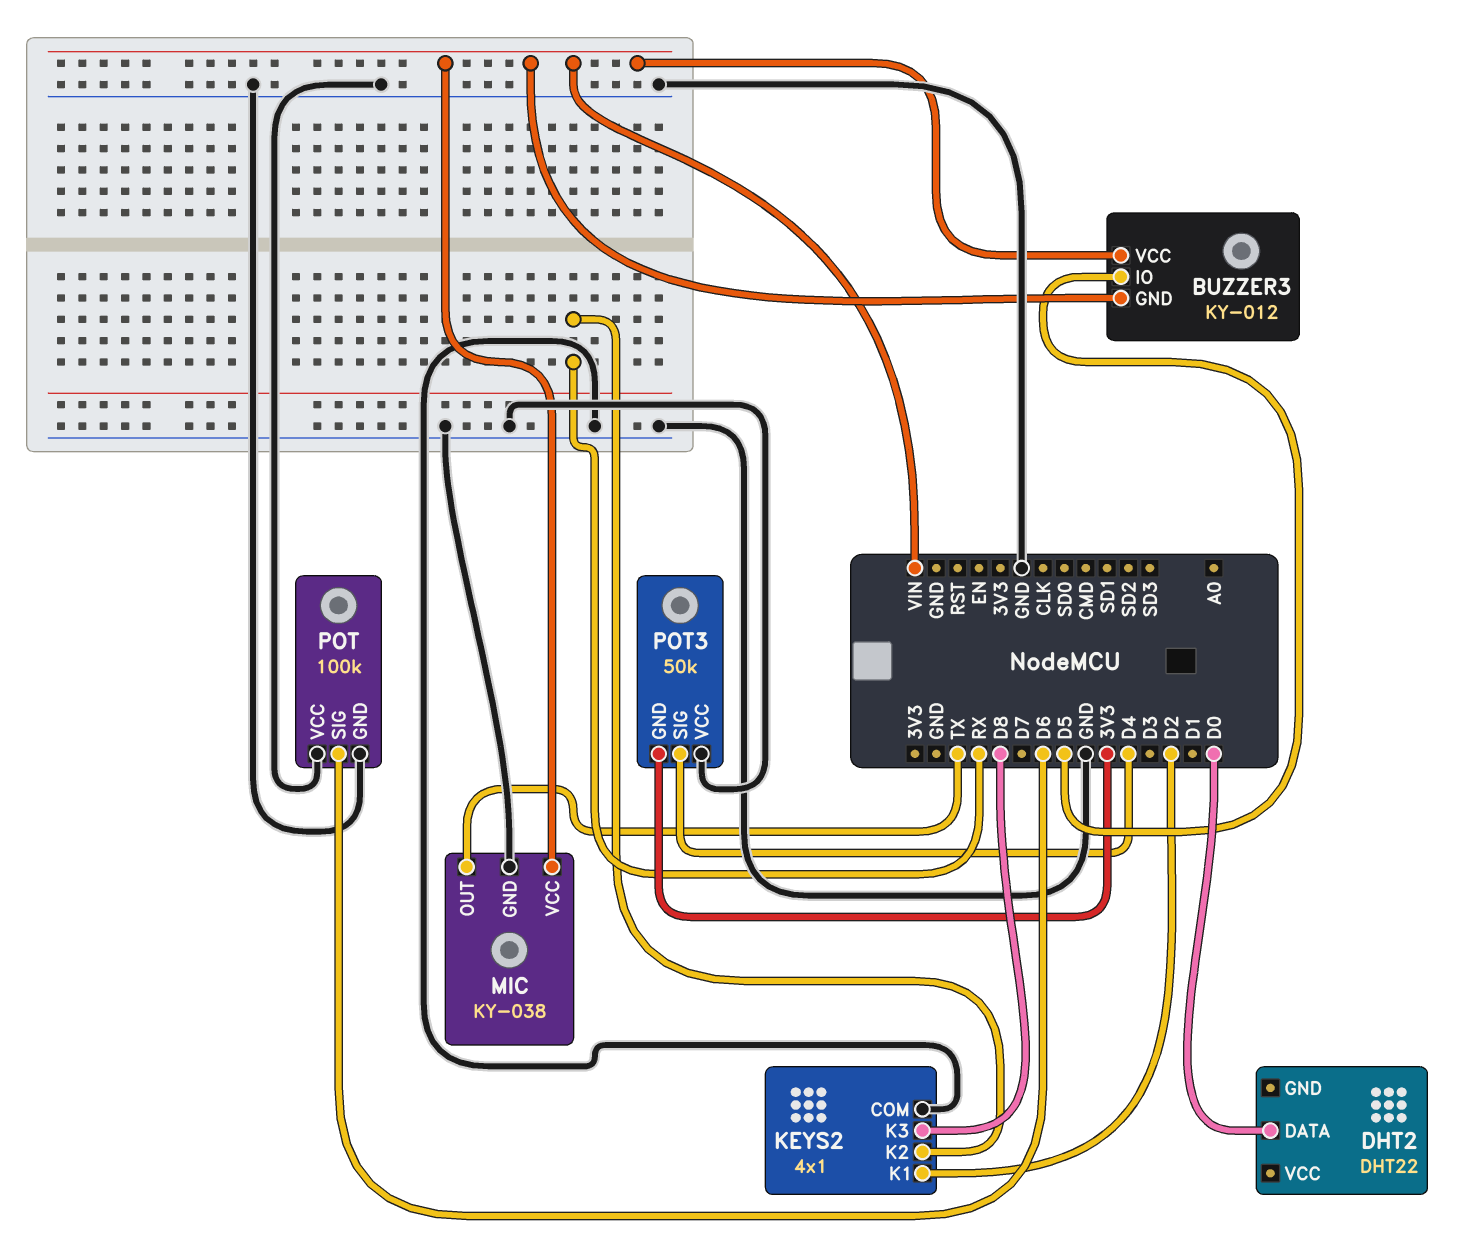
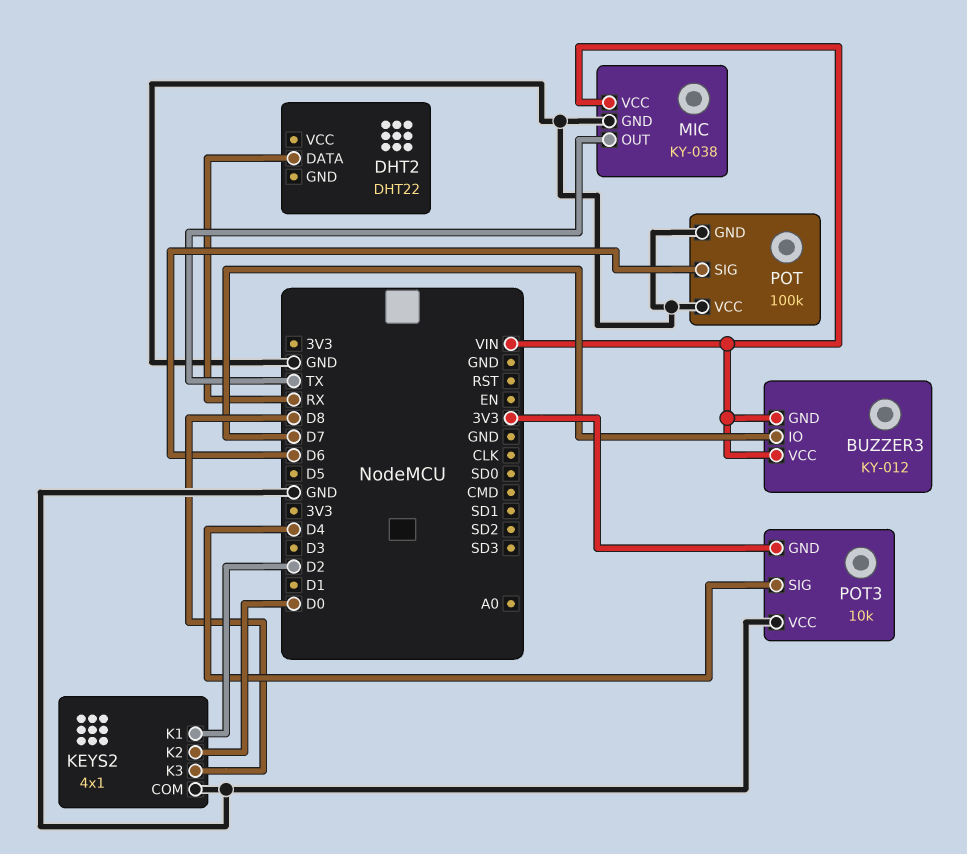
BUZZER3 pin IO: D5 -> D7
DHT2 pin DATA: D0 -> RX
KEYS2 pin K2: RX -> D0
POT3: 50k -> 10k

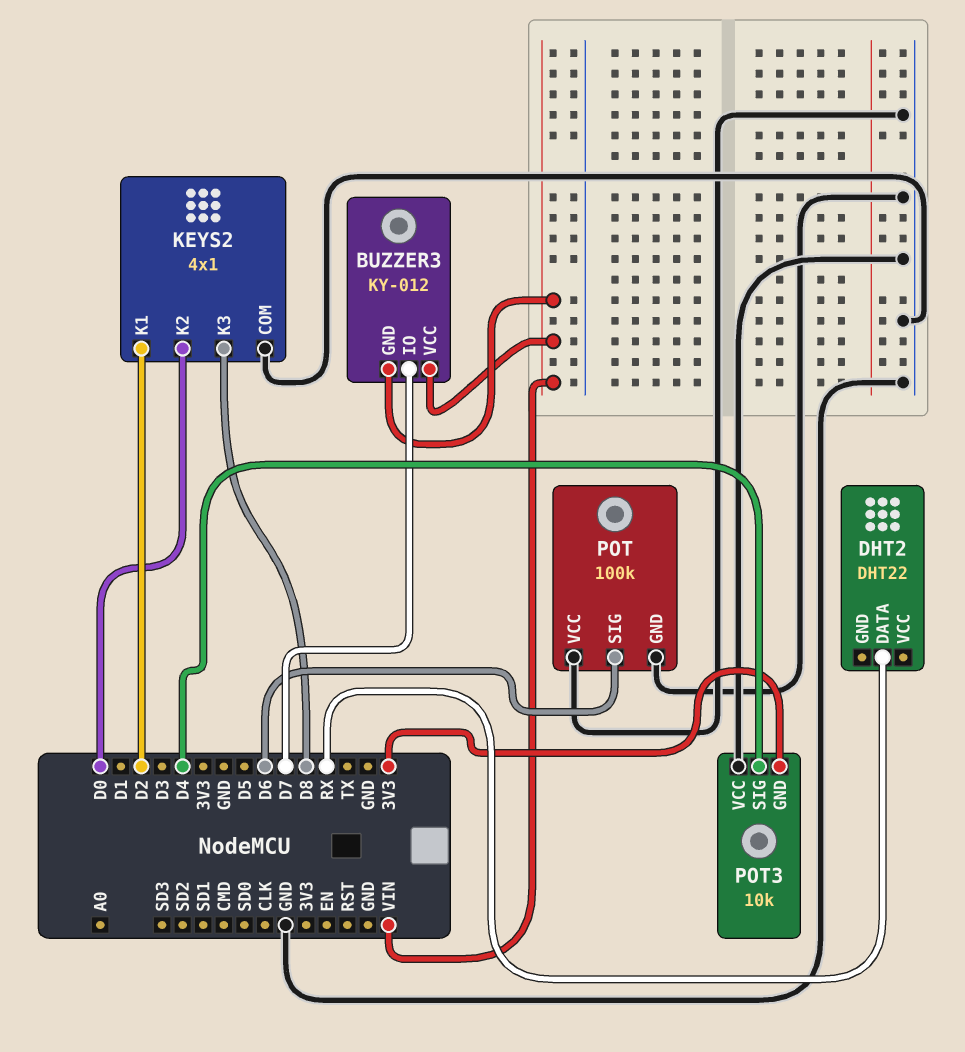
MIC: KY-038 -> none
MIC pin GND: GND -> none
MIC pin OUT: TX -> none
MIC pin VCC: VIN -> none

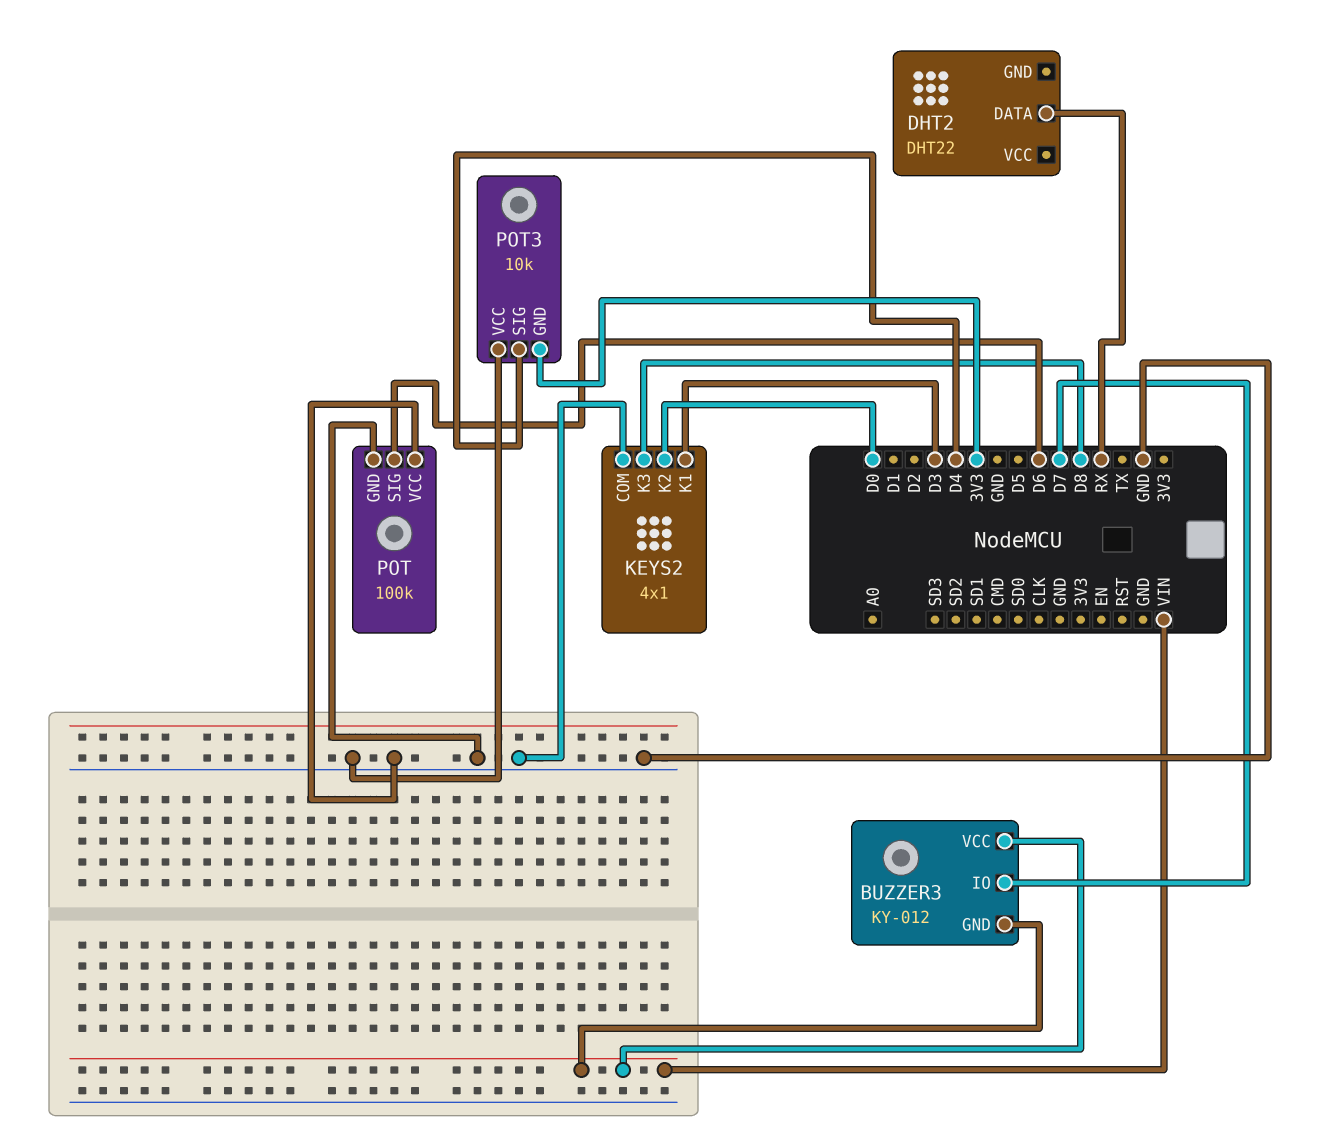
KEYS2 pin K1: D2 -> D3

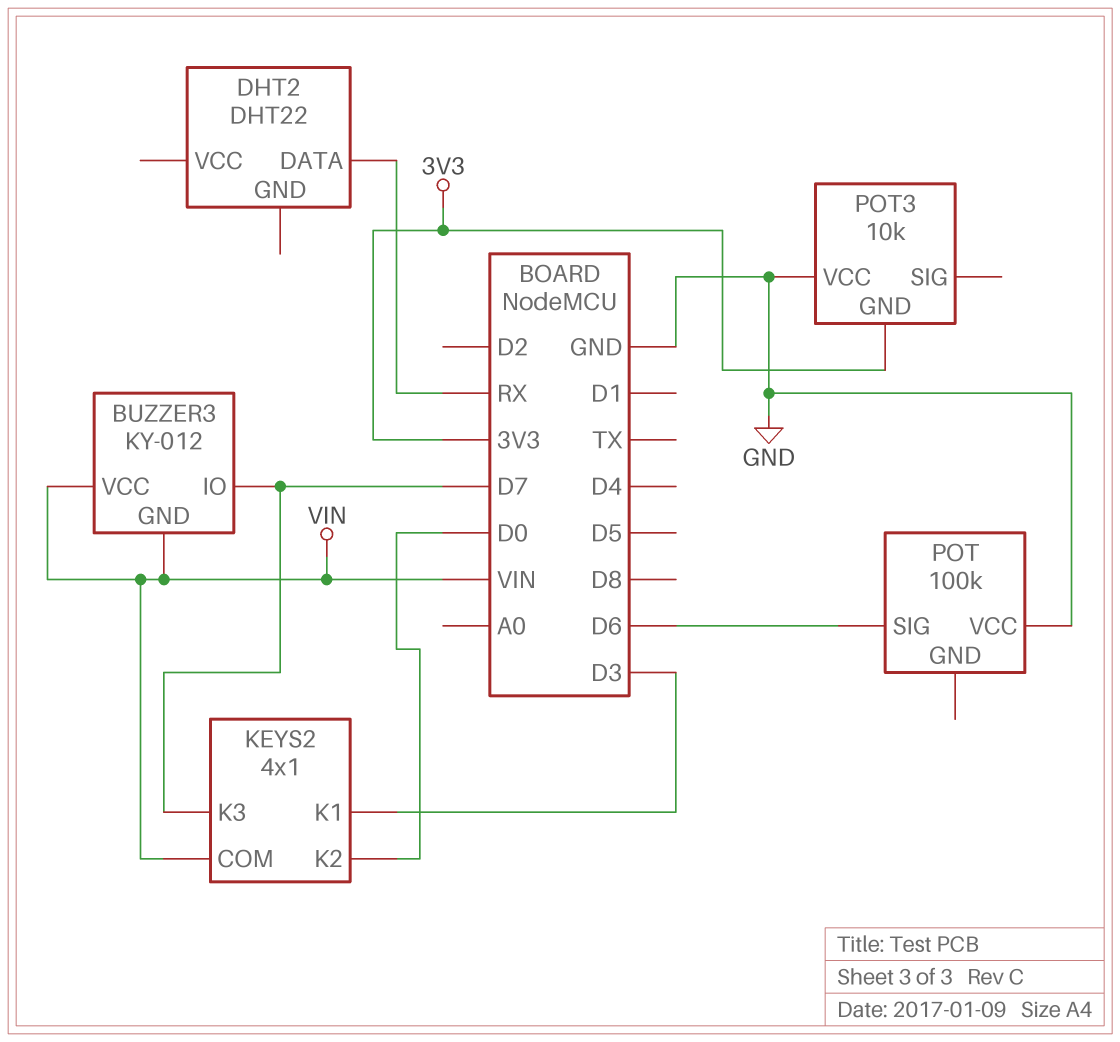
KEYS2 pin COM: GND -> VIN
KEYS2 pin K3: D8 -> D7
POT pin GND: GND -> none
POT3 pin SIG: D4 -> none

